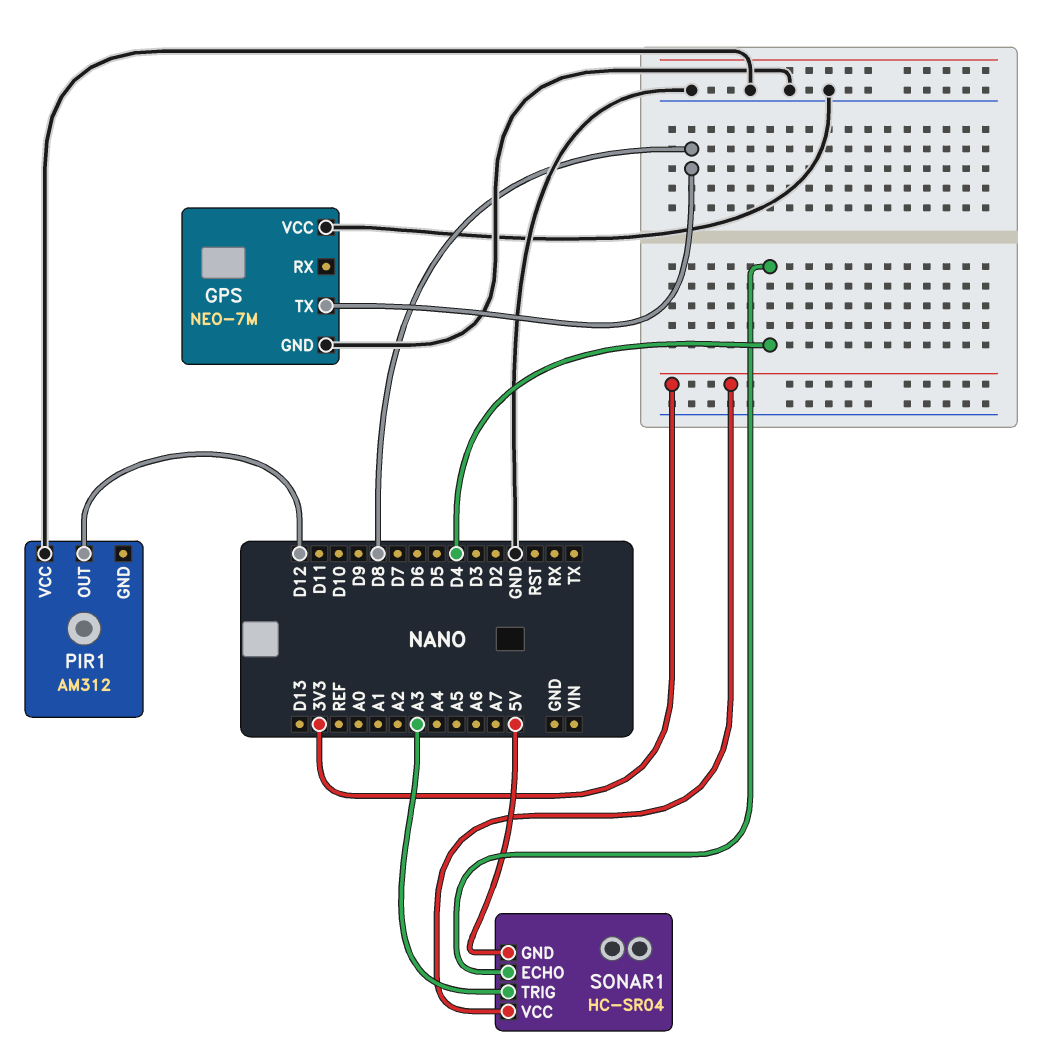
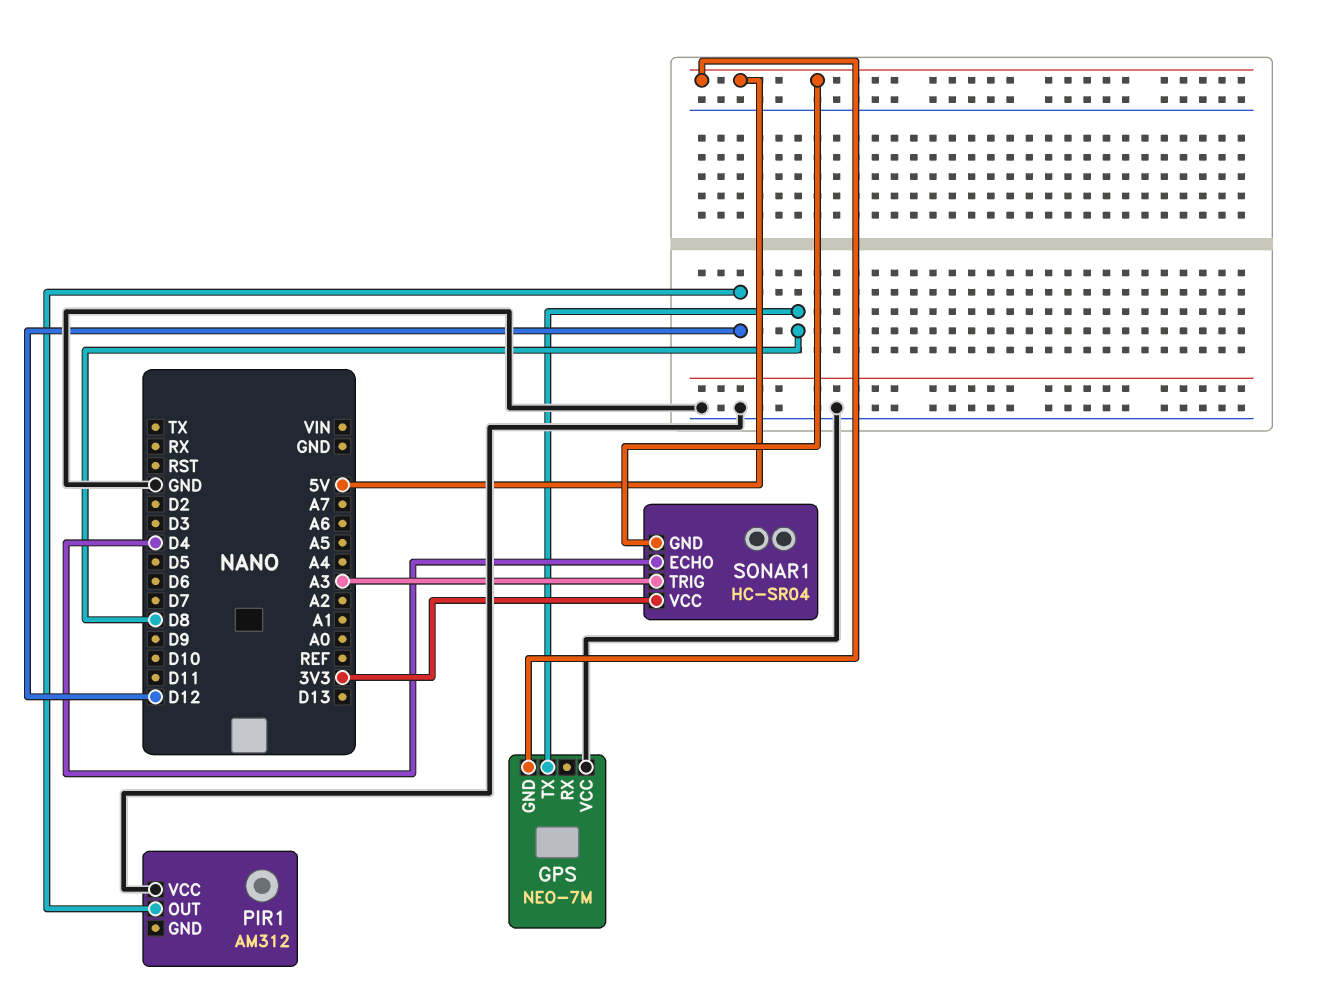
GPS pin GND: GND -> 5V

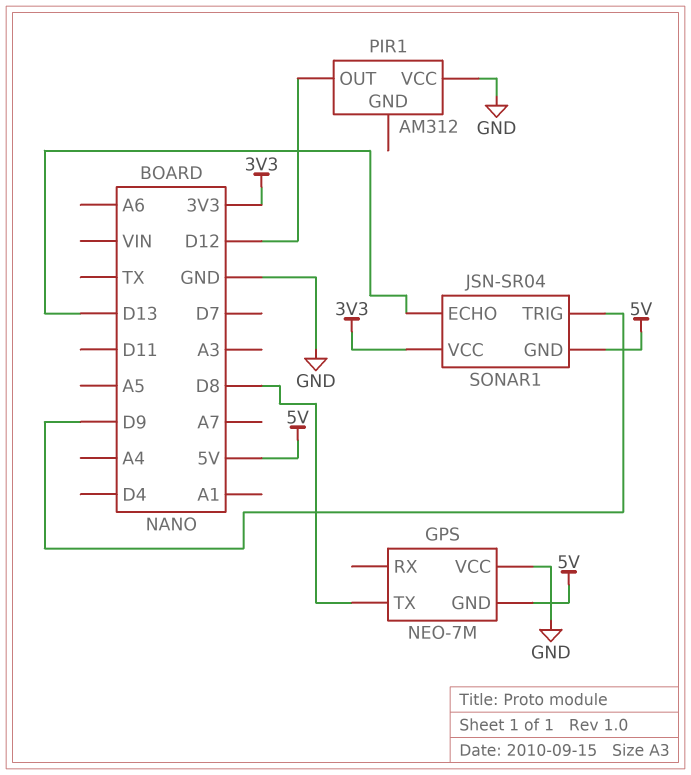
SONAR1: HC-SR04 -> JSN-SR04
SONAR1 pin ECHO: D4 -> D13
SONAR1 pin TRIG: A3 -> D9

